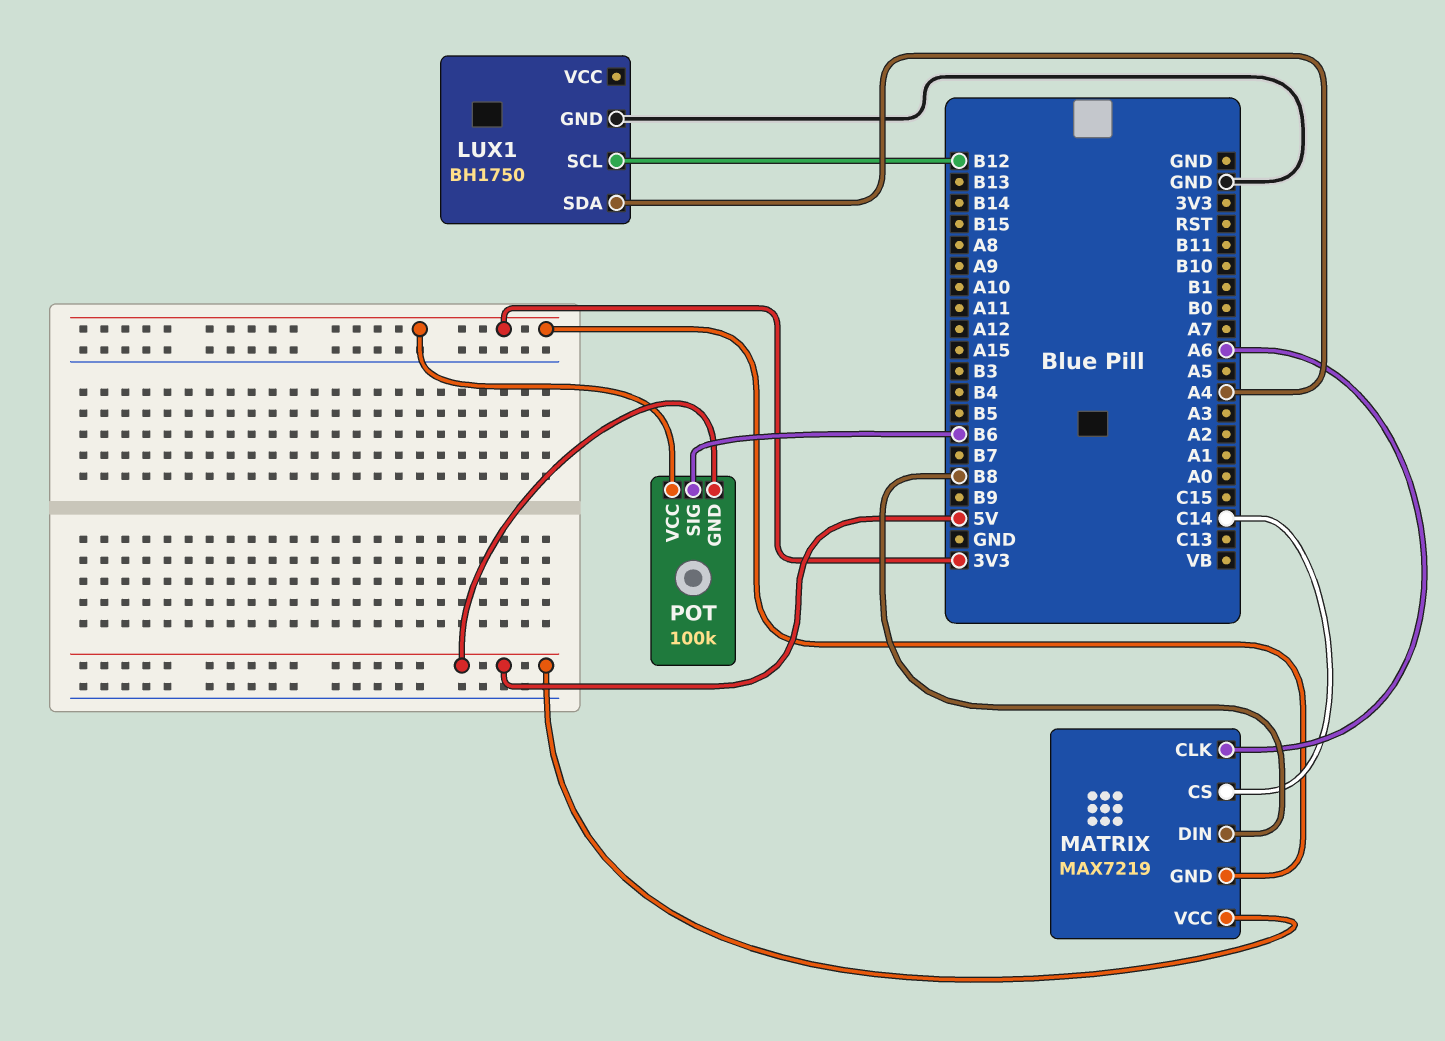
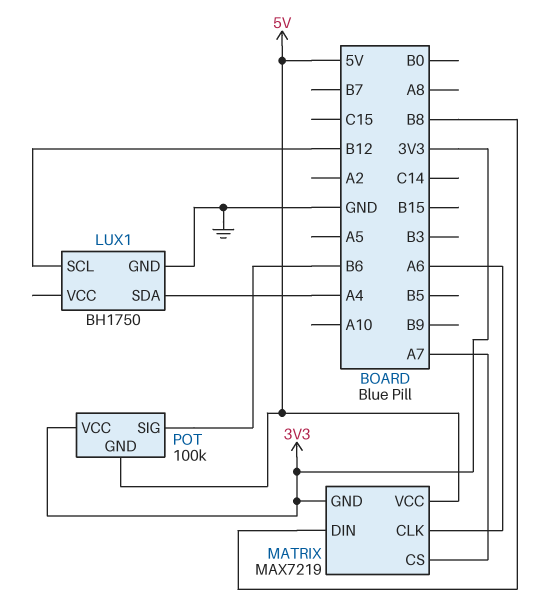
MATRIX pin CS: C14 -> A7

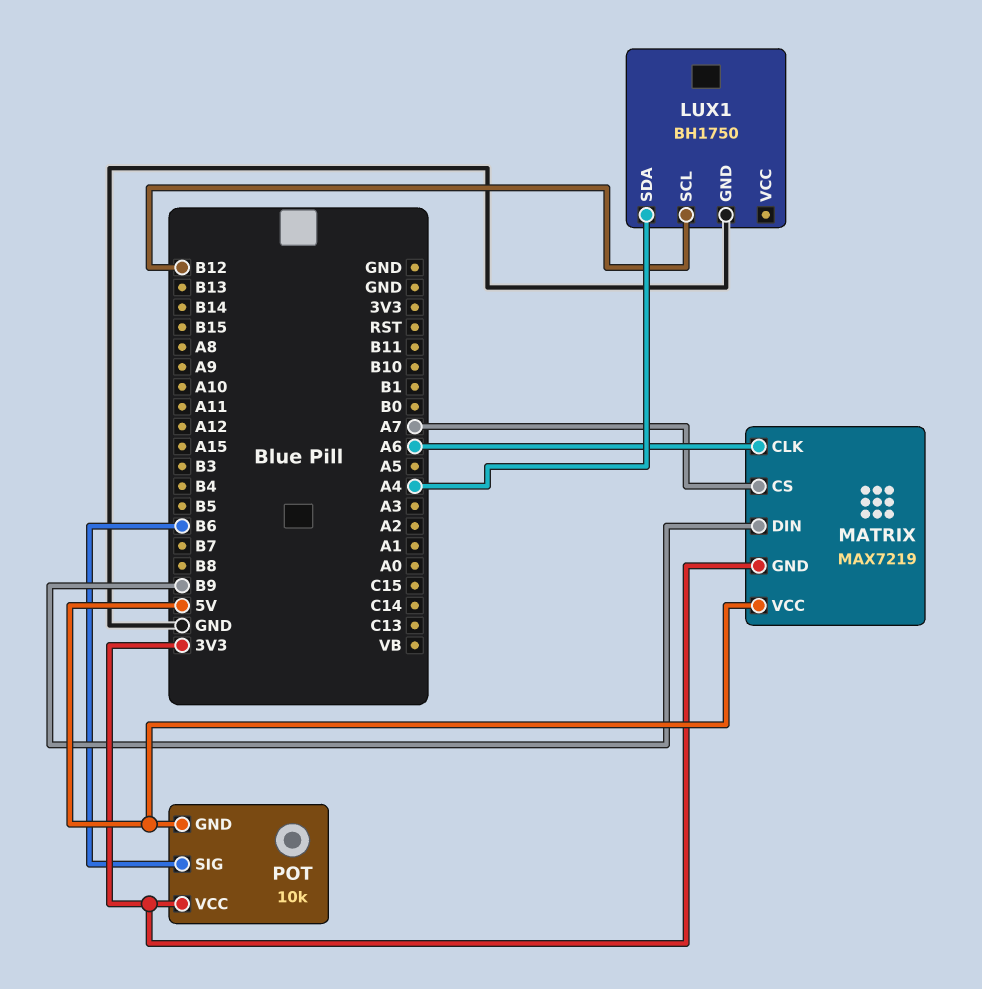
MATRIX pin DIN: B8 -> B9
POT: 100k -> 10k

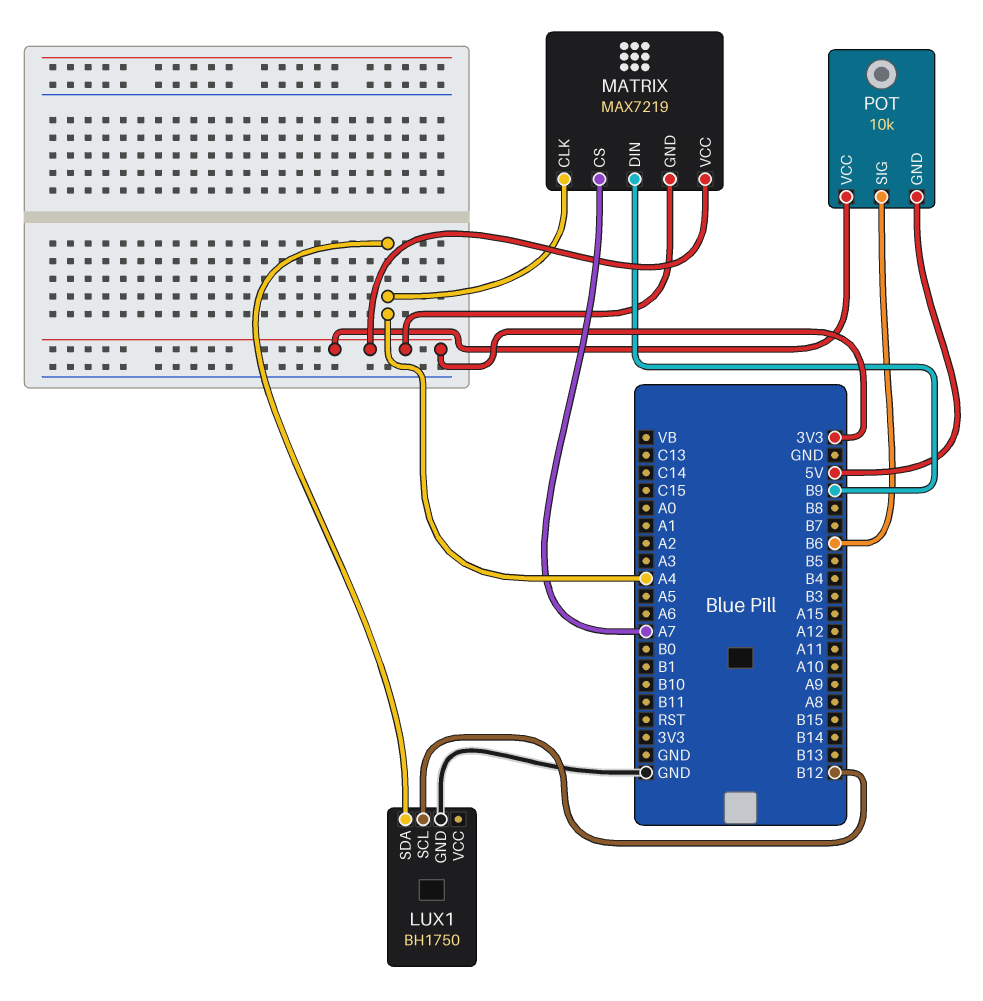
MATRIX pin CLK: A6 -> A4
MATRIX pin VCC: 5V -> 3V3

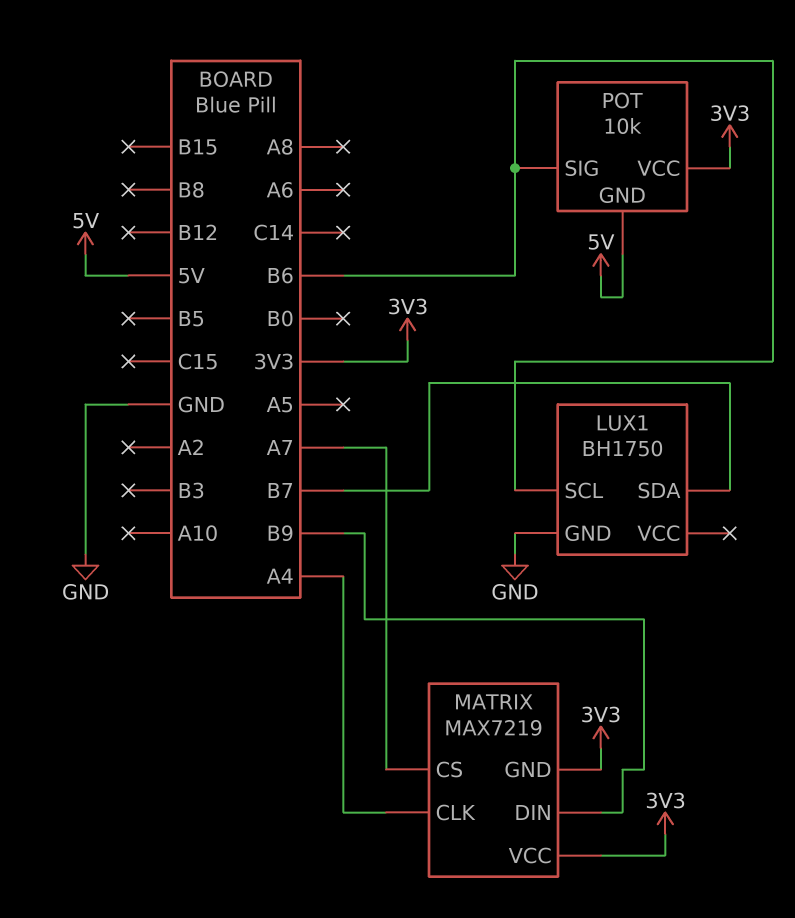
LUX1 pin SCL: B12 -> B6
LUX1 pin SDA: A4 -> B7

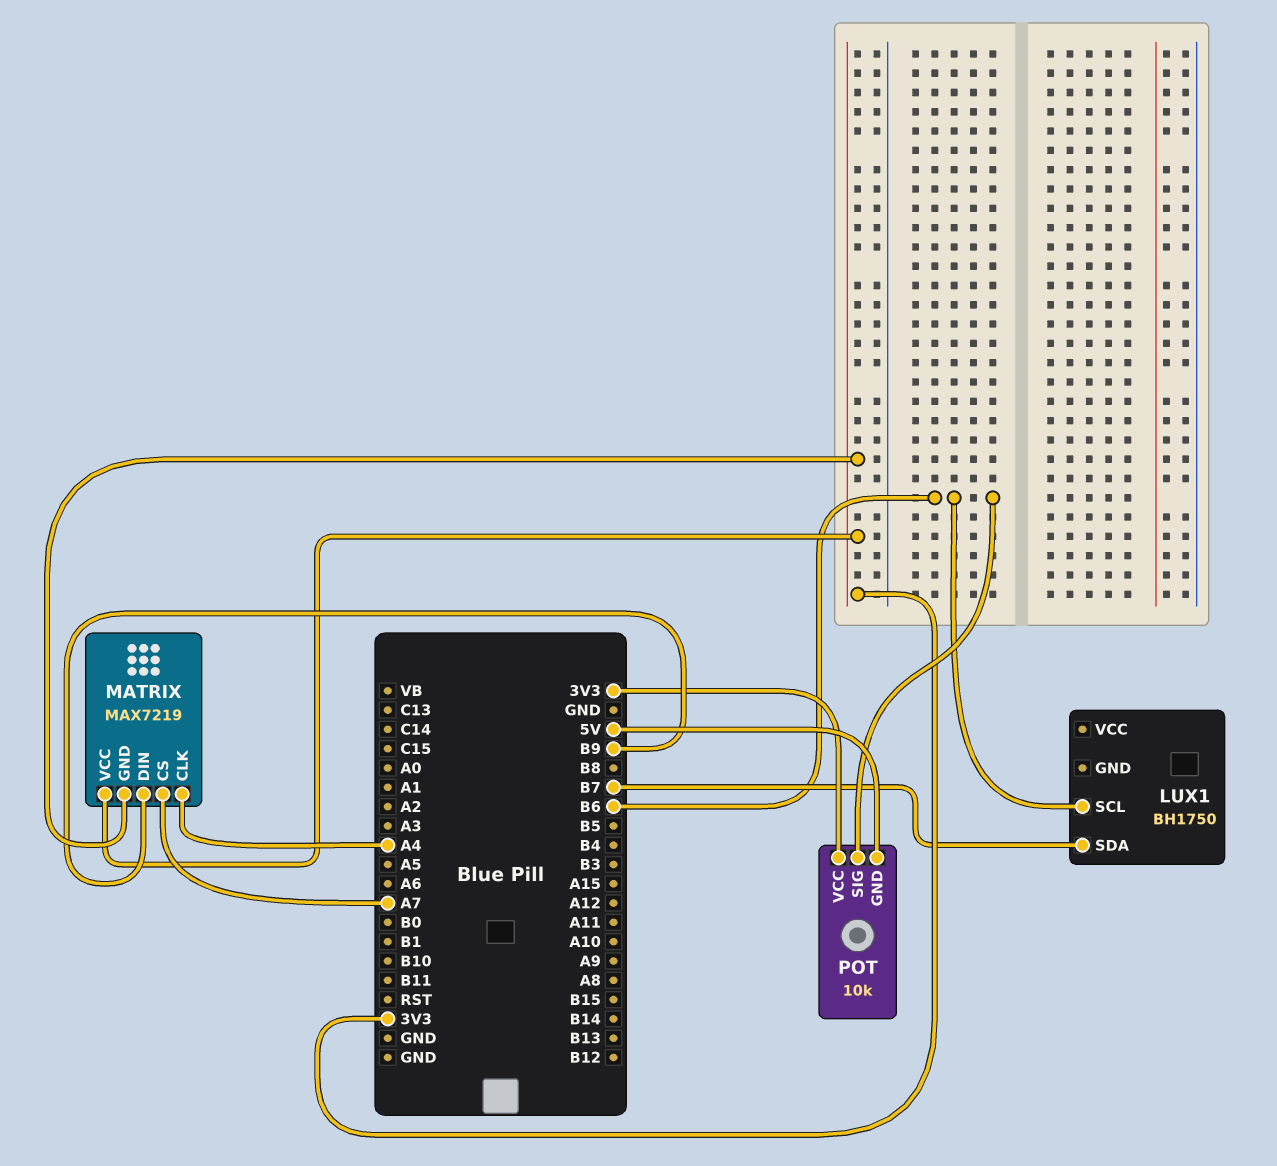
LUX1 pin GND: GND -> none

